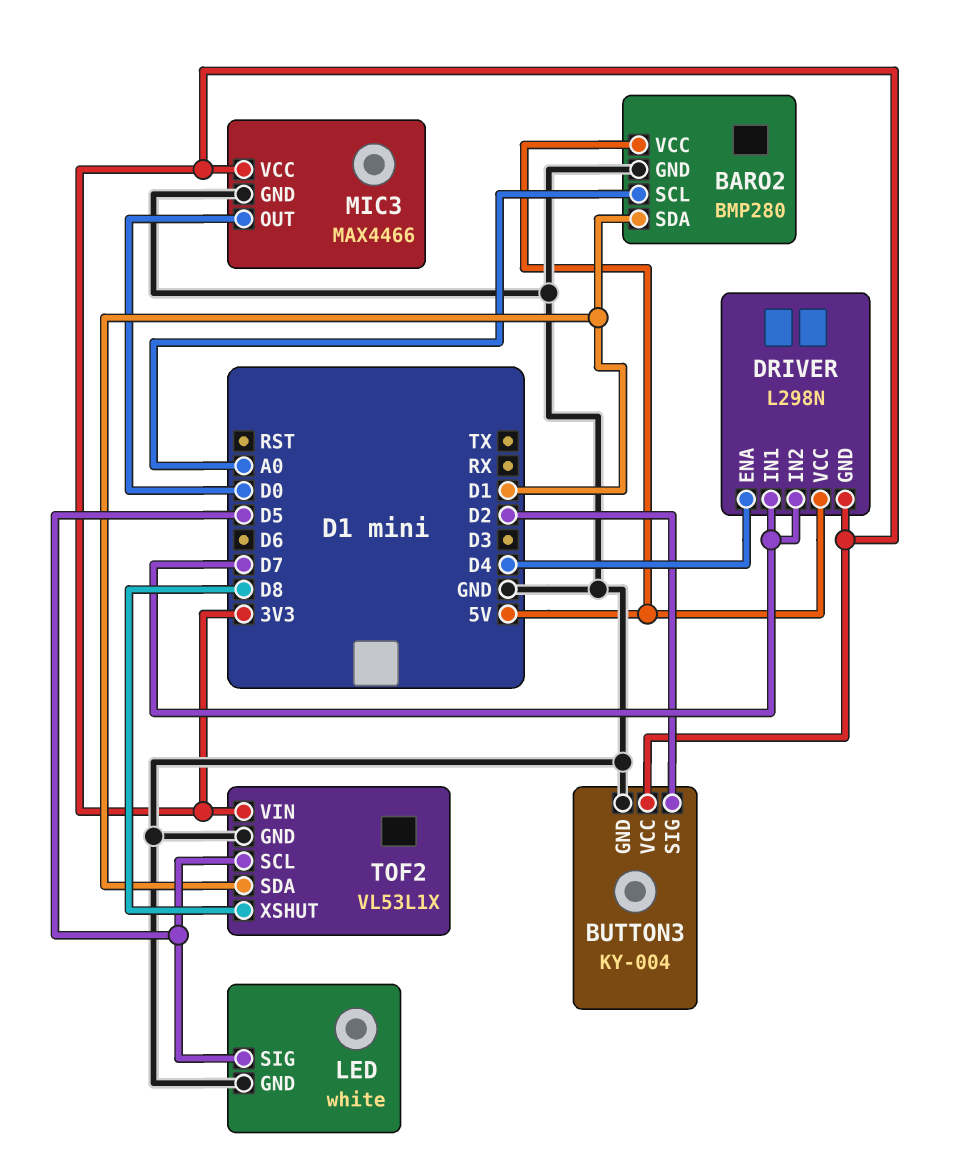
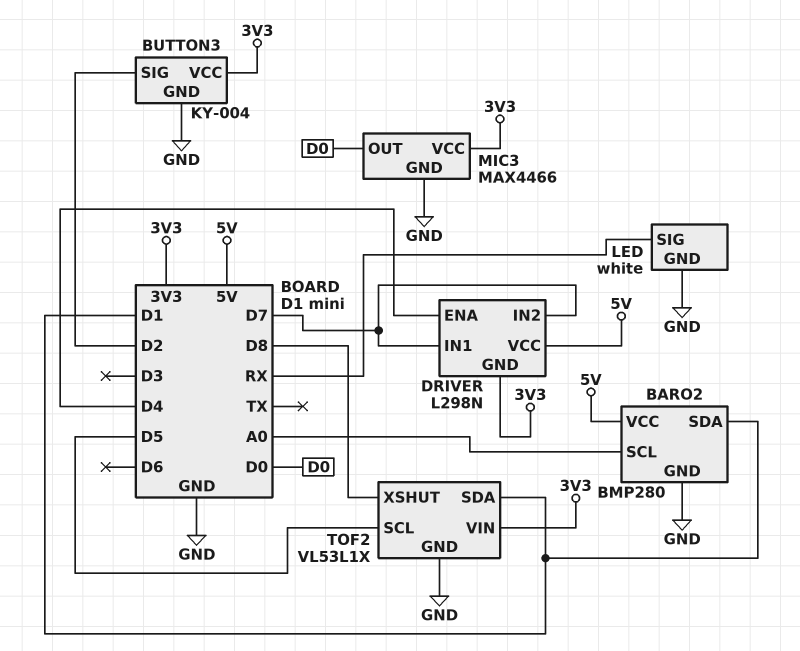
LED pin SIG: D5 -> RX

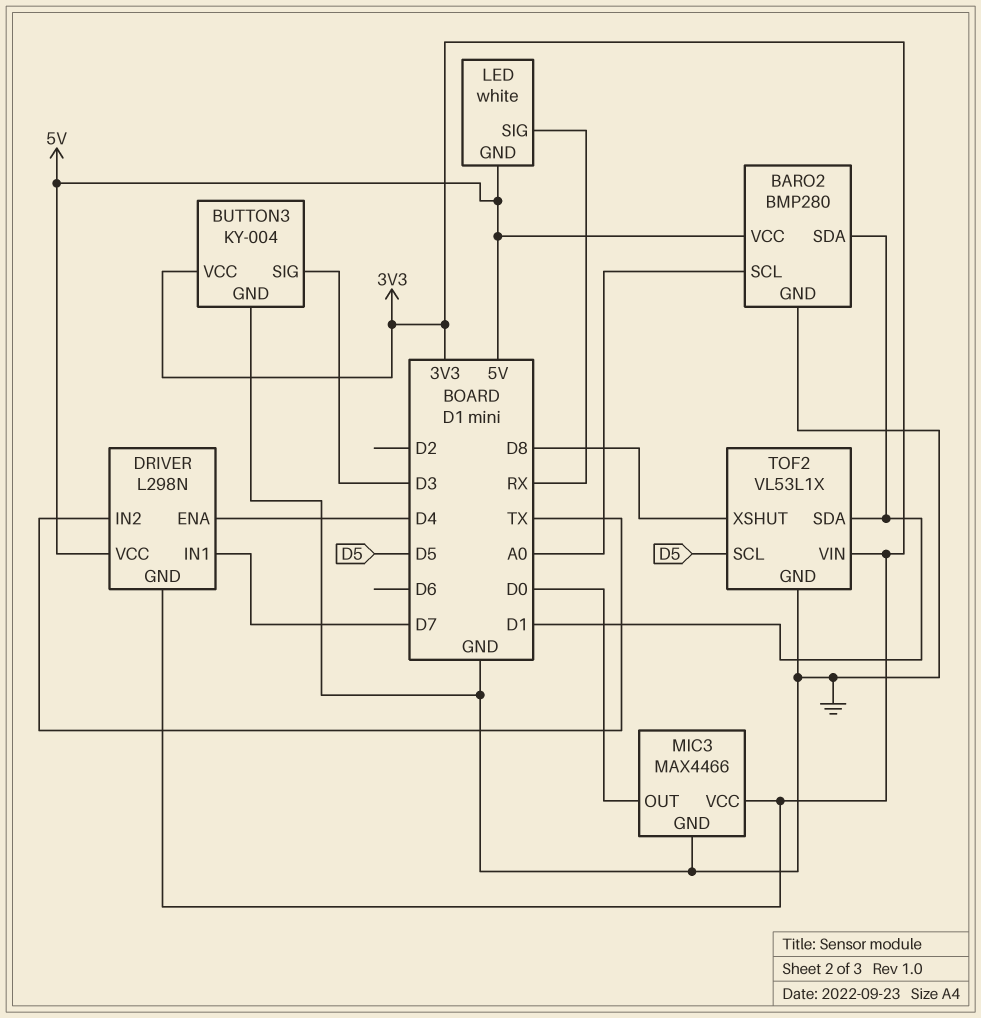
BUTTON3 pin SIG: D2 -> D3
DRIVER pin IN2: D7 -> TX
LED pin GND: GND -> 5V

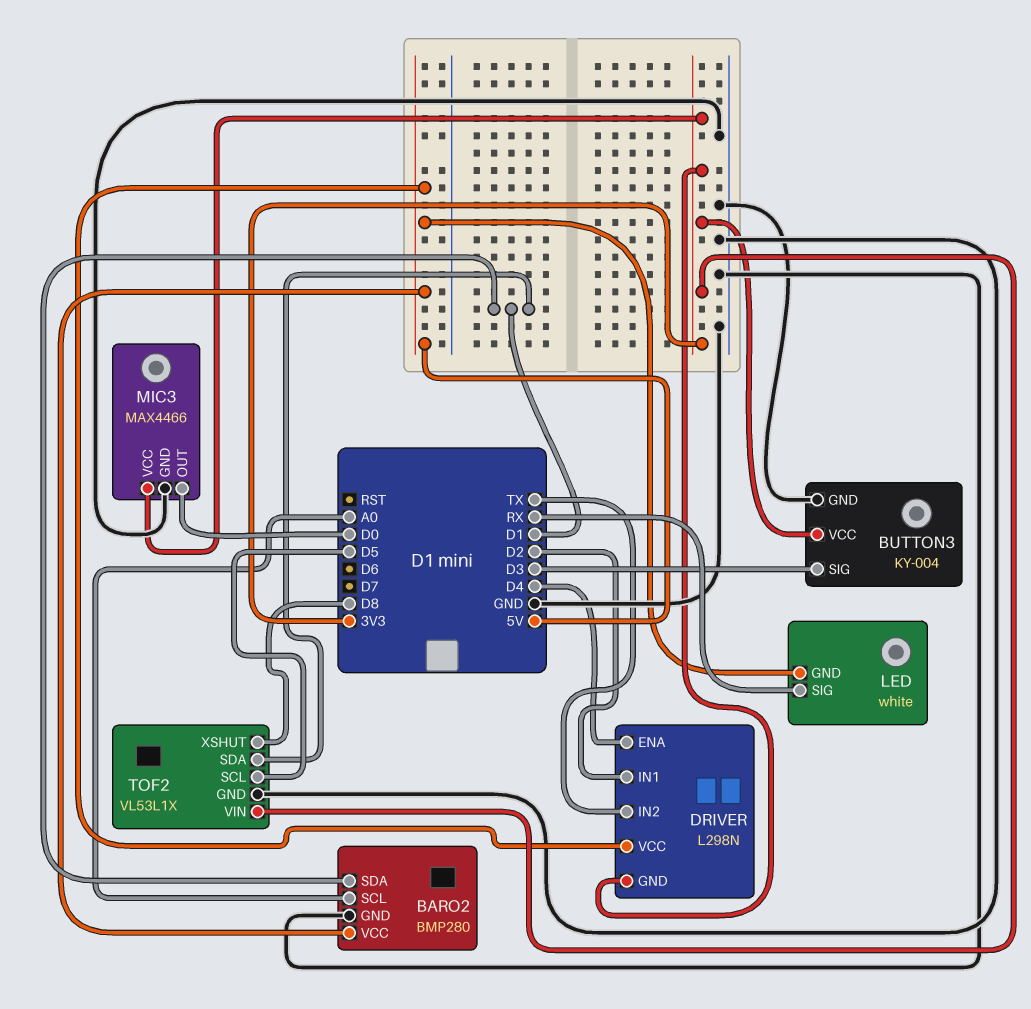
DRIVER pin IN1: D7 -> D2

